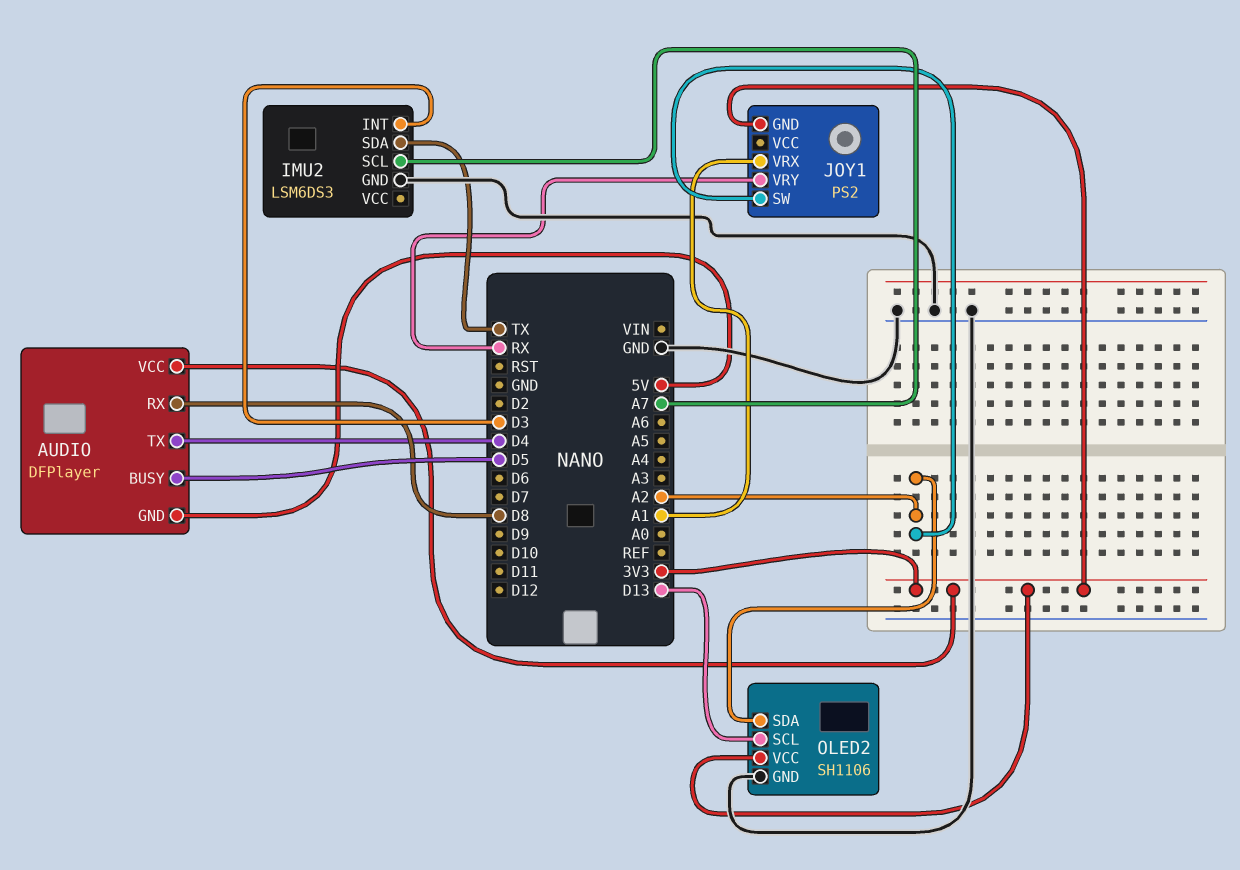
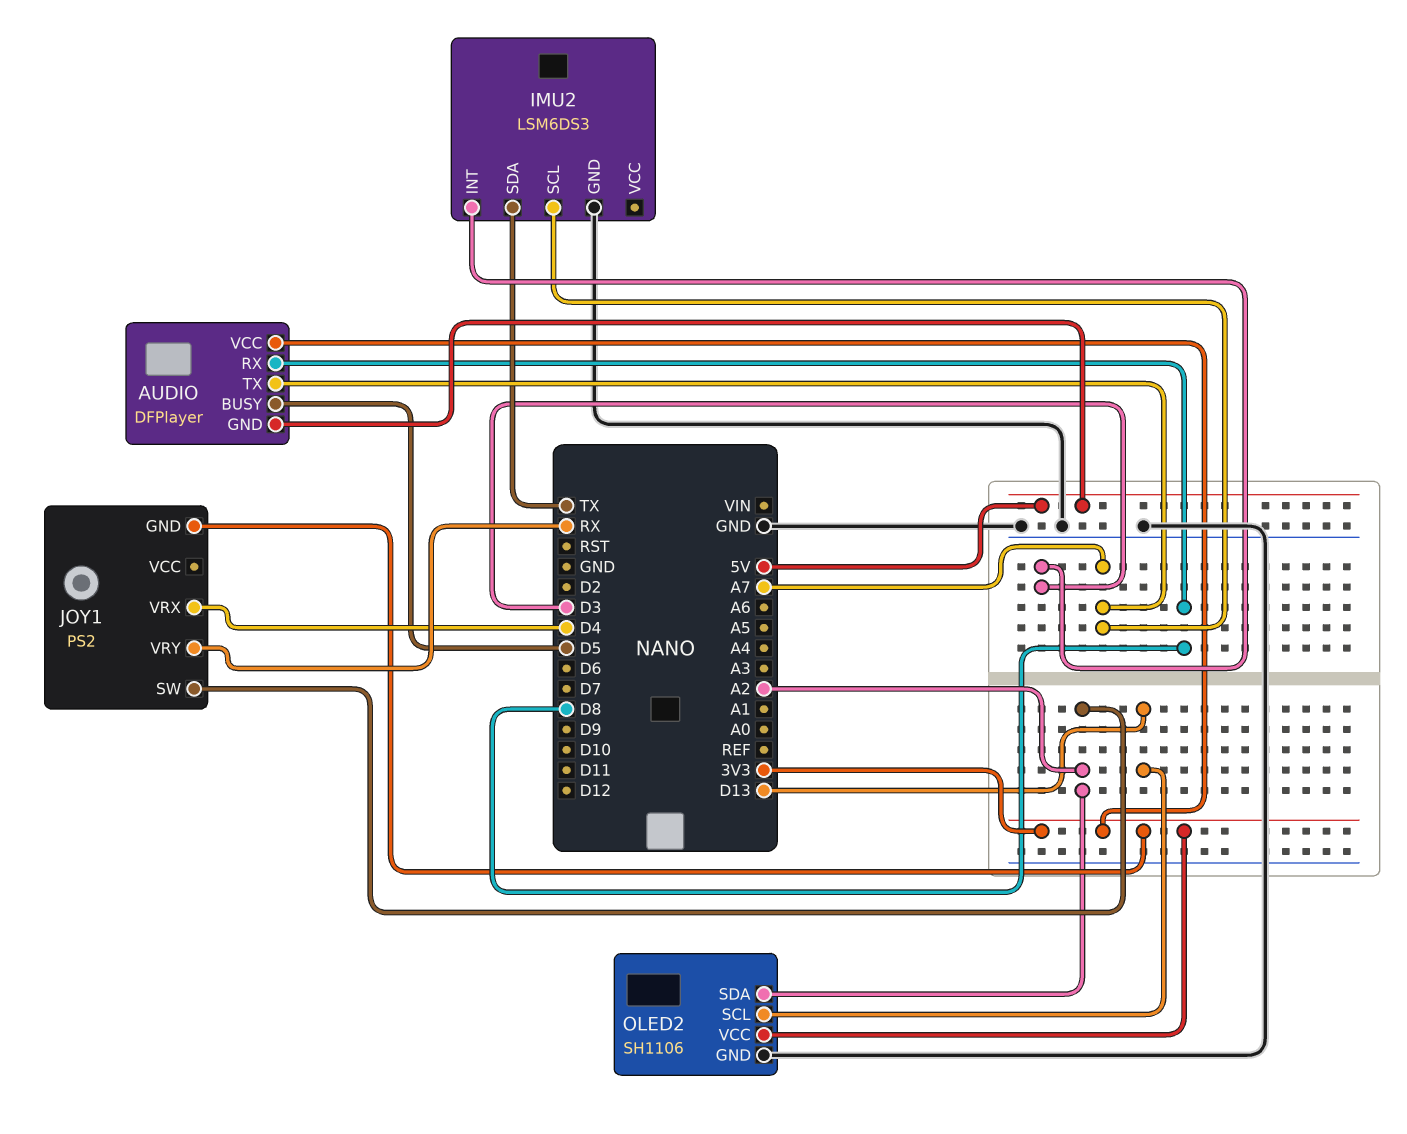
AUDIO pin TX: D4 -> A7
JOY1 pin VRX: A1 -> D4

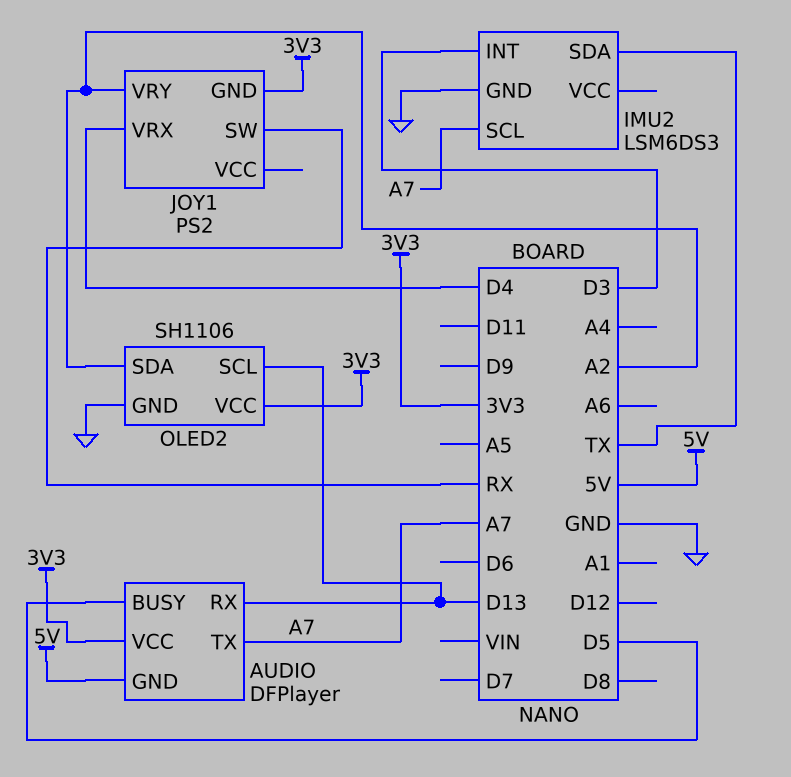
AUDIO pin RX: D8 -> D13
JOY1 pin SW: A2 -> RX
JOY1 pin VRY: RX -> A2

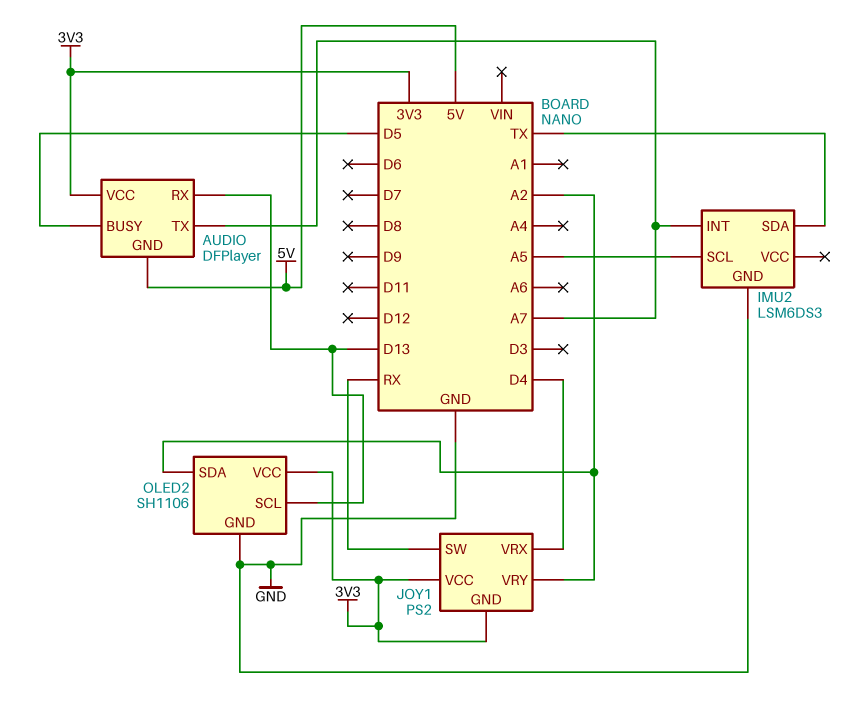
IMU2 pin INT: D3 -> A7
IMU2 pin SCL: A7 -> A5
JOY1 pin VCC: none -> 3V3

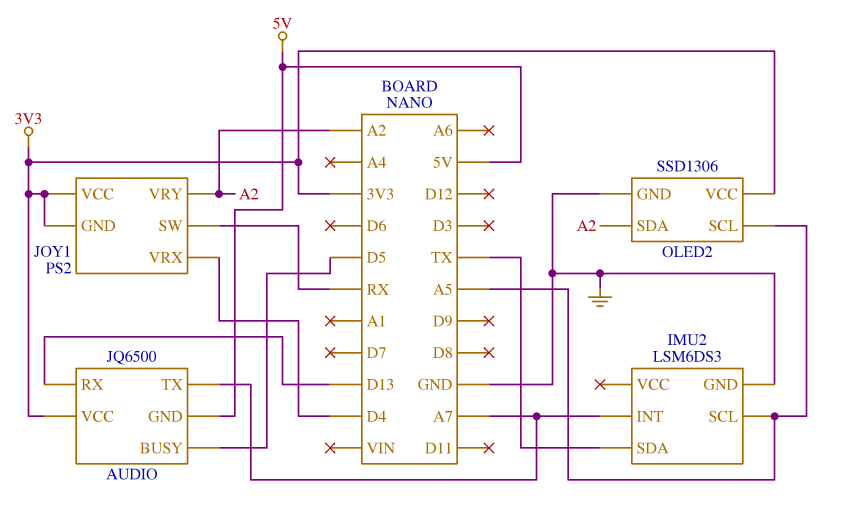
AUDIO: DFPlayer -> JQ6500
OLED2: SH1106 -> SSD1306
OLED2 pin SCL: D13 -> A5

